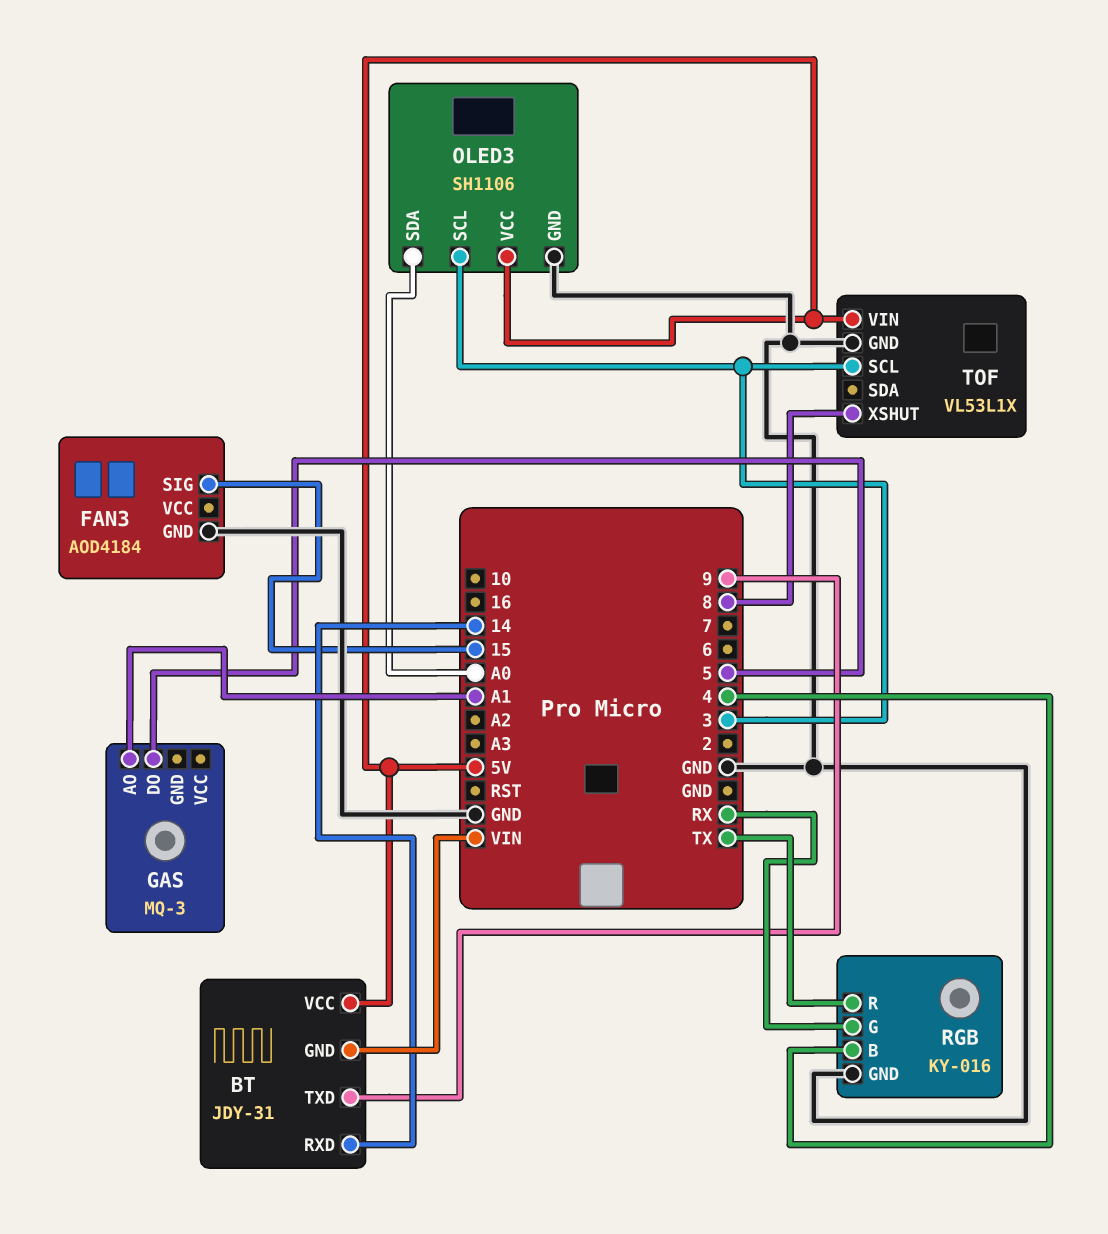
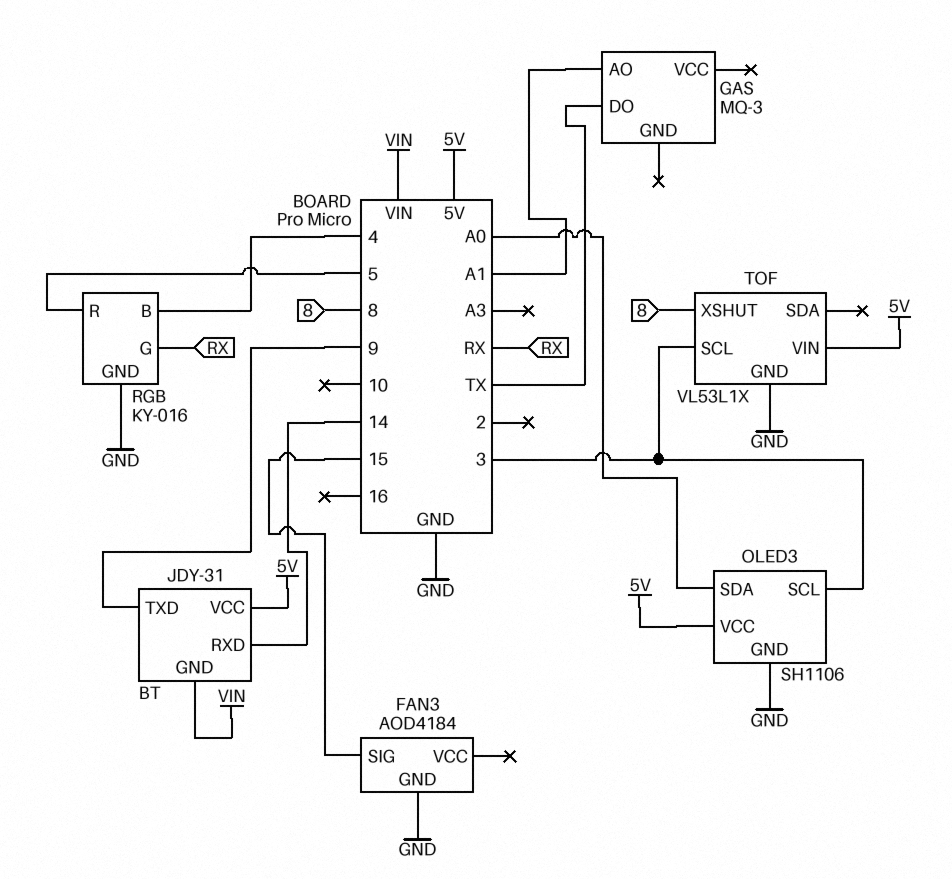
GAS pin DO: 5 -> TX
RGB pin R: TX -> 5

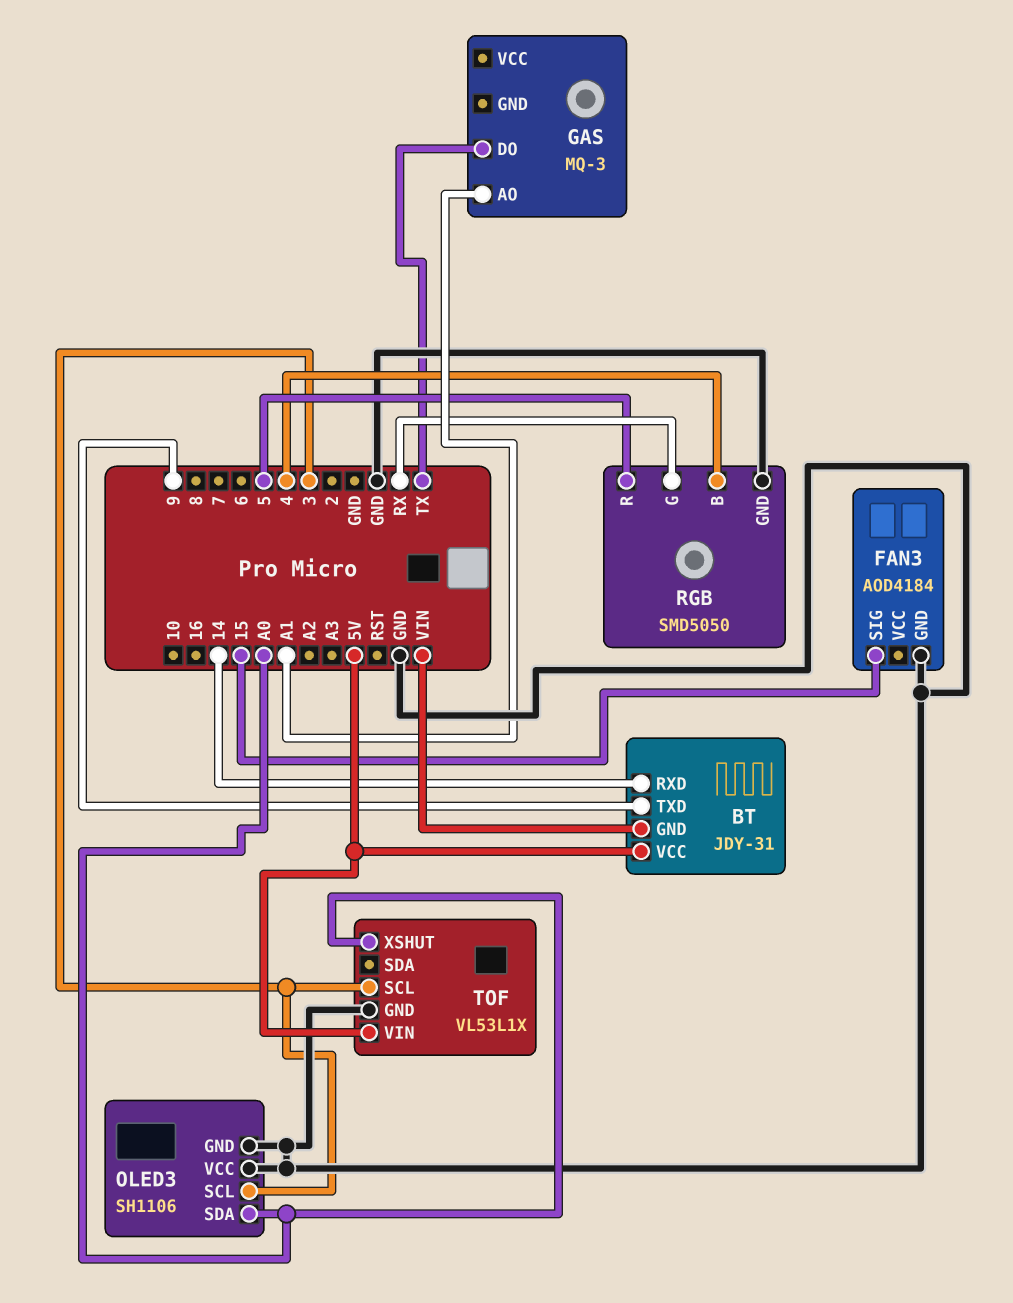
OLED3 pin VCC: 5V -> GND
RGB: KY-016 -> SMD5050
TOF pin XSHUT: 8 -> A0

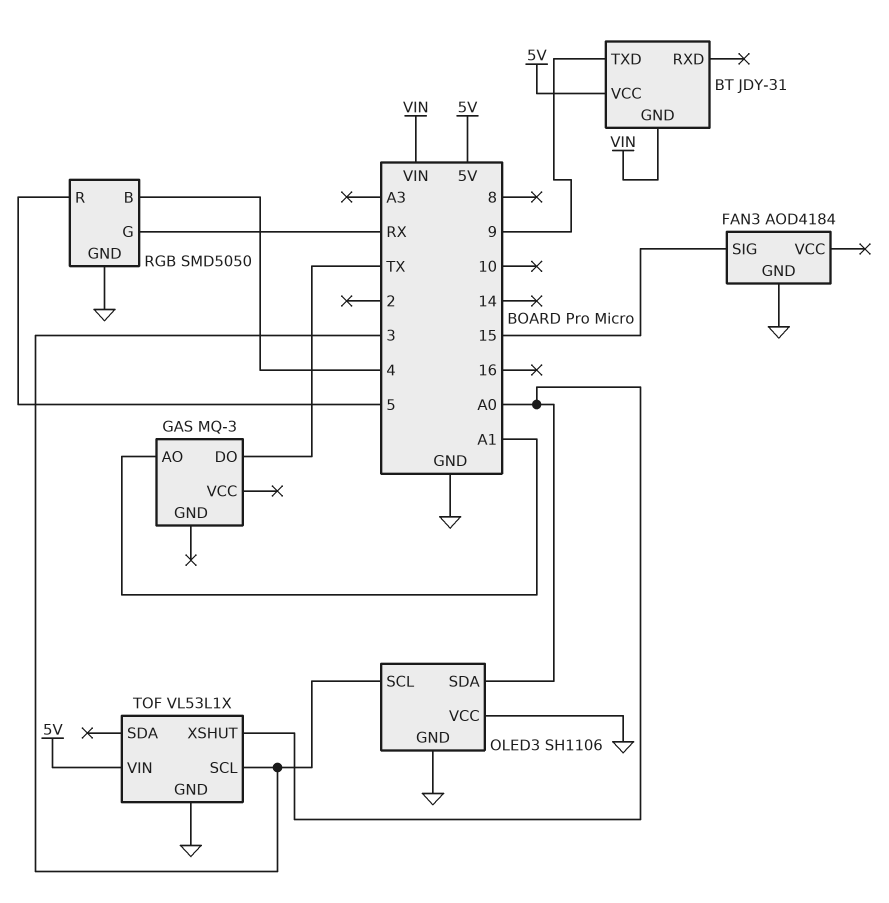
BT pin RXD: 14 -> none

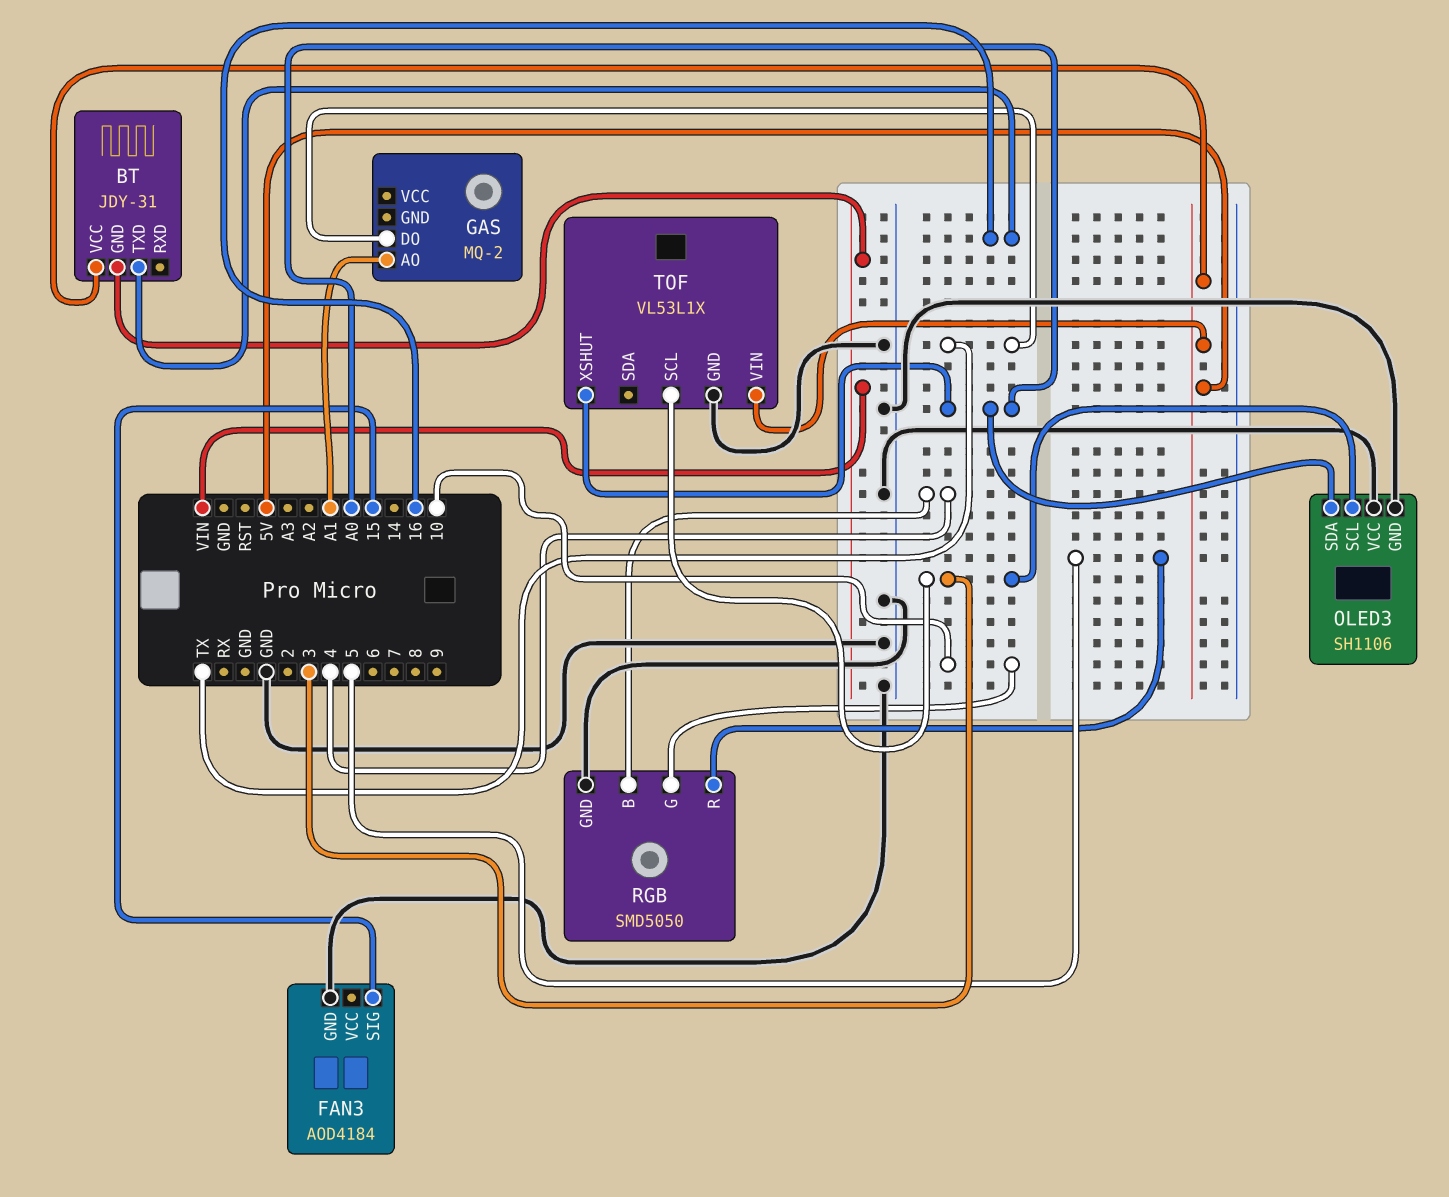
BT pin TXD: 9 -> 16
GAS: MQ-3 -> MQ-2
RGB pin G: RX -> 10

